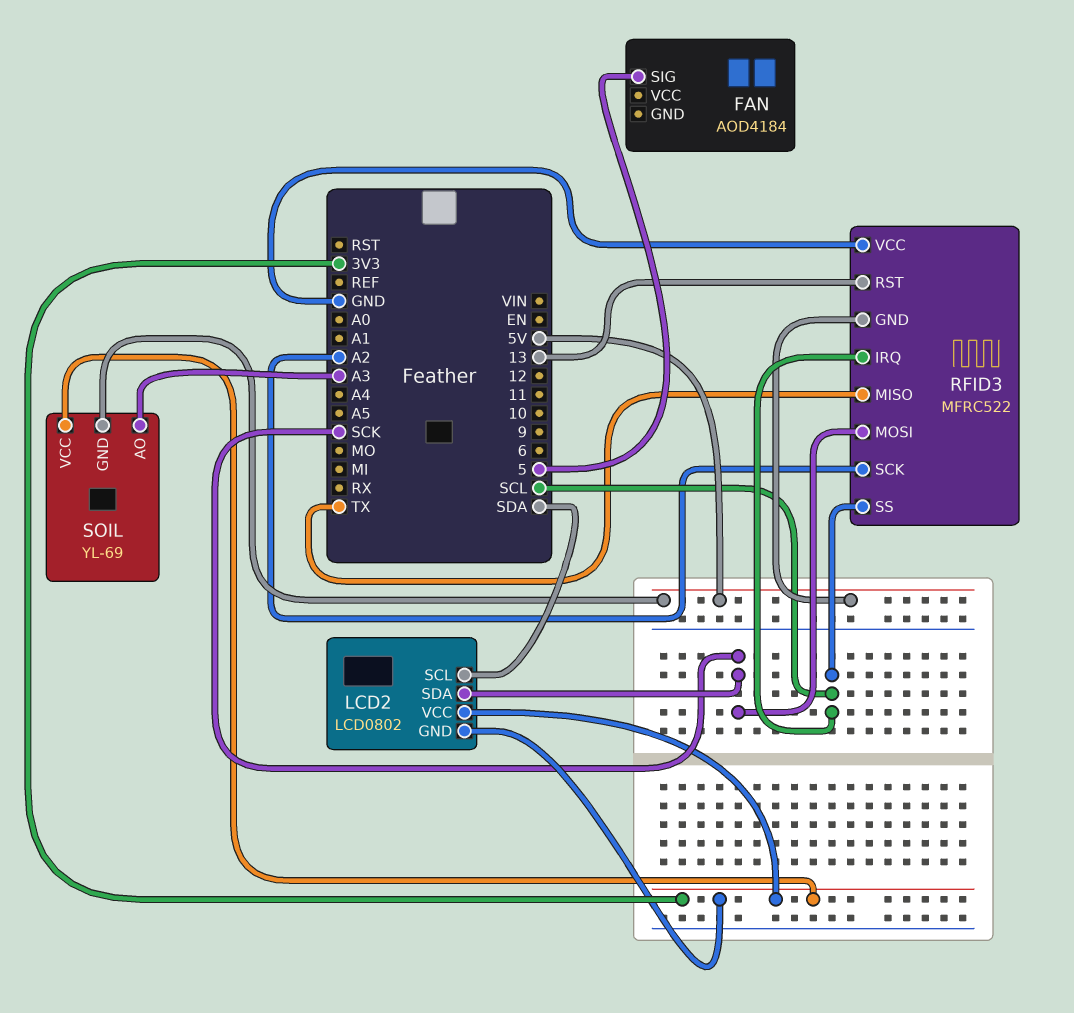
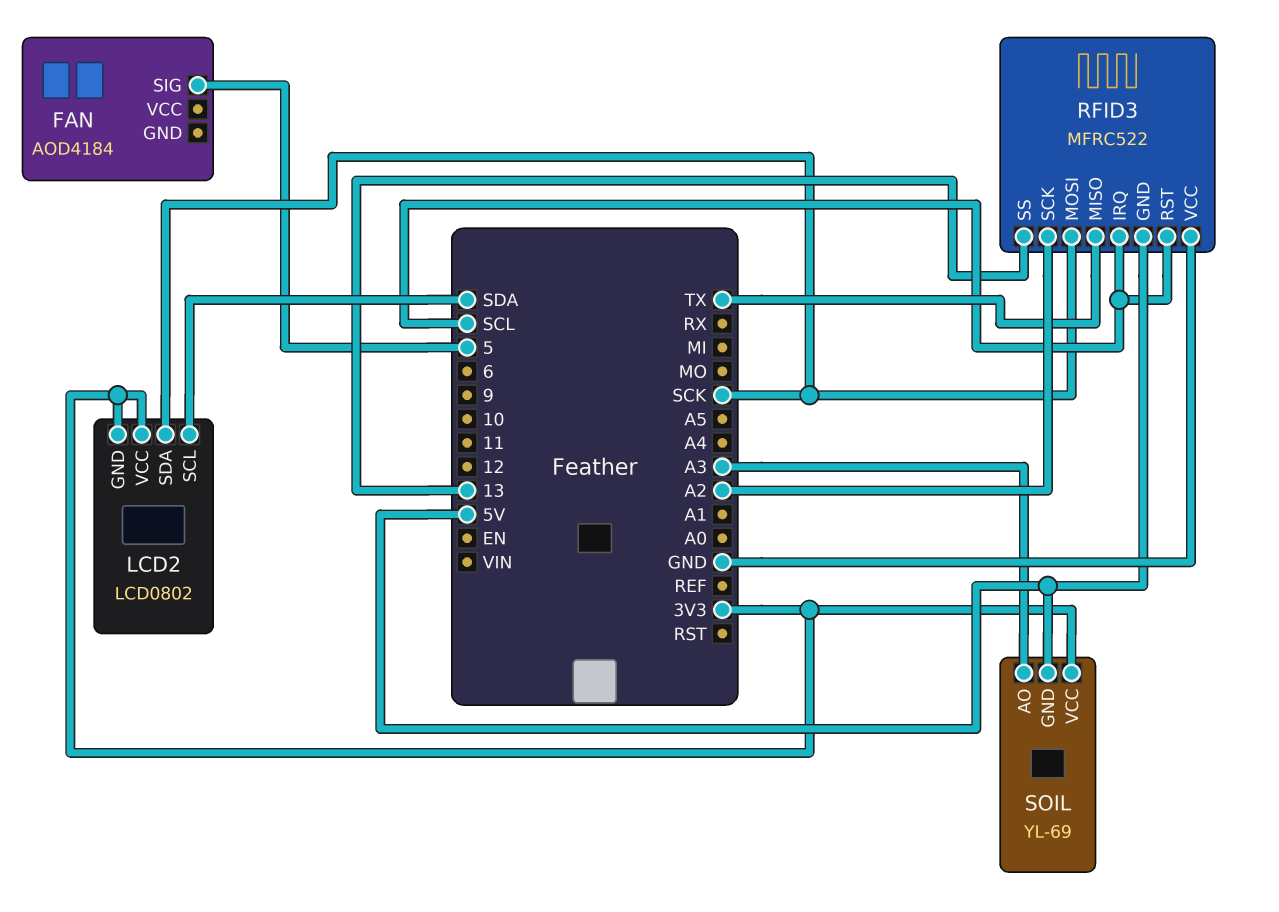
RFID3 pin RST: 13 -> SCL
RFID3 pin SS: SCL -> 13

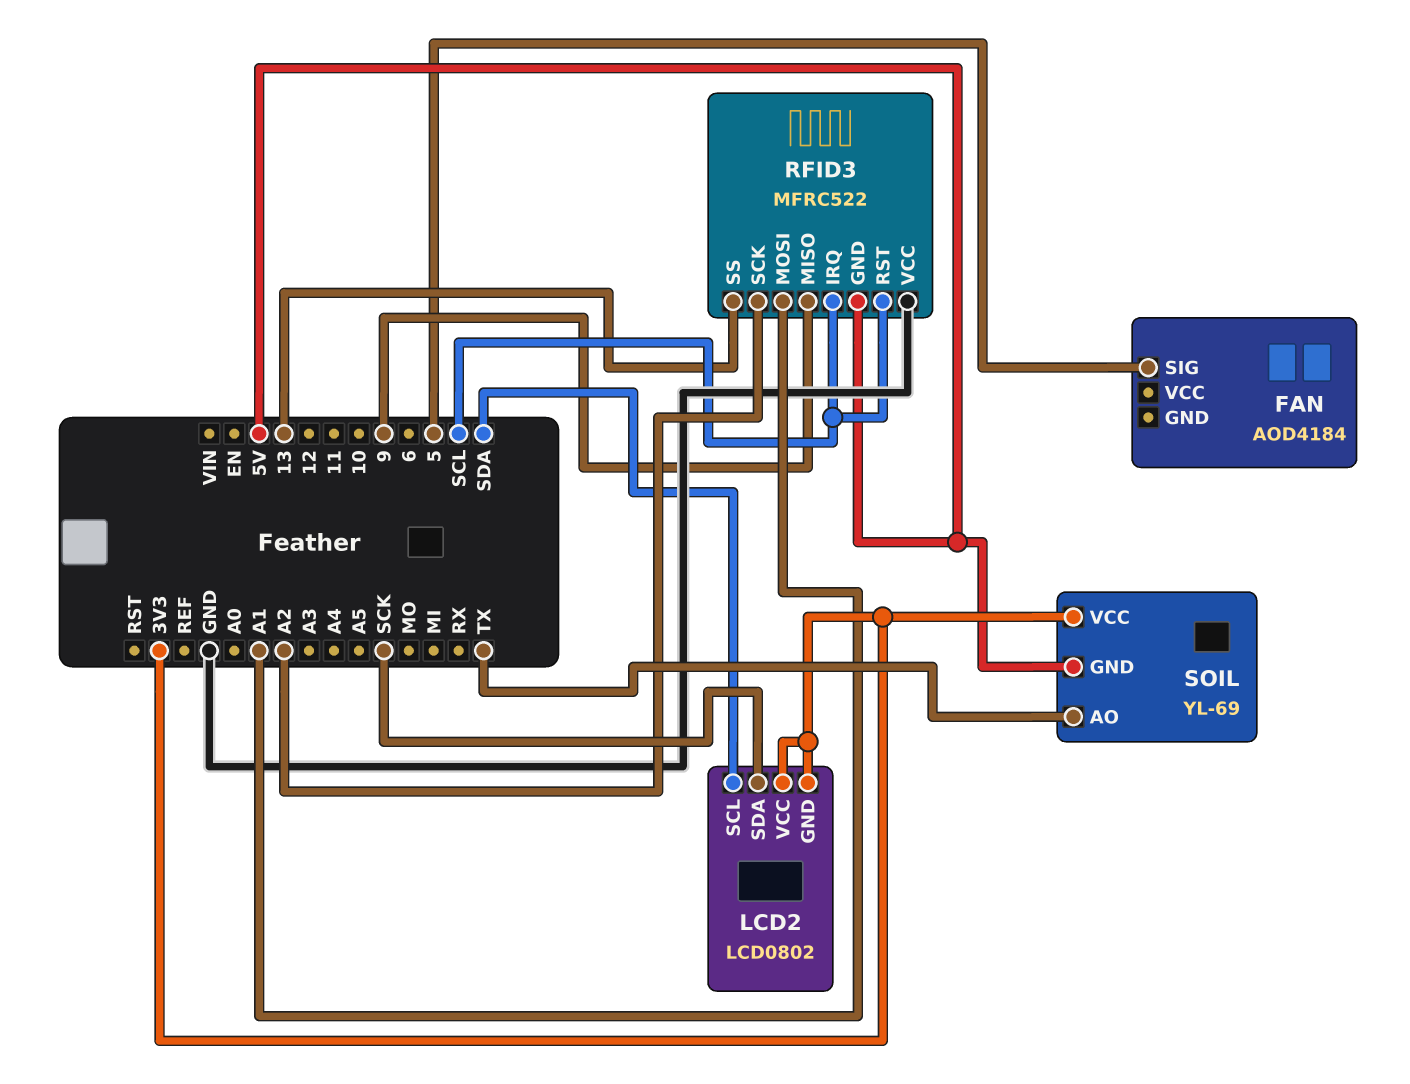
RFID3 pin MISO: TX -> 9
RFID3 pin MOSI: SCK -> A1
SOIL pin AO: A3 -> TX

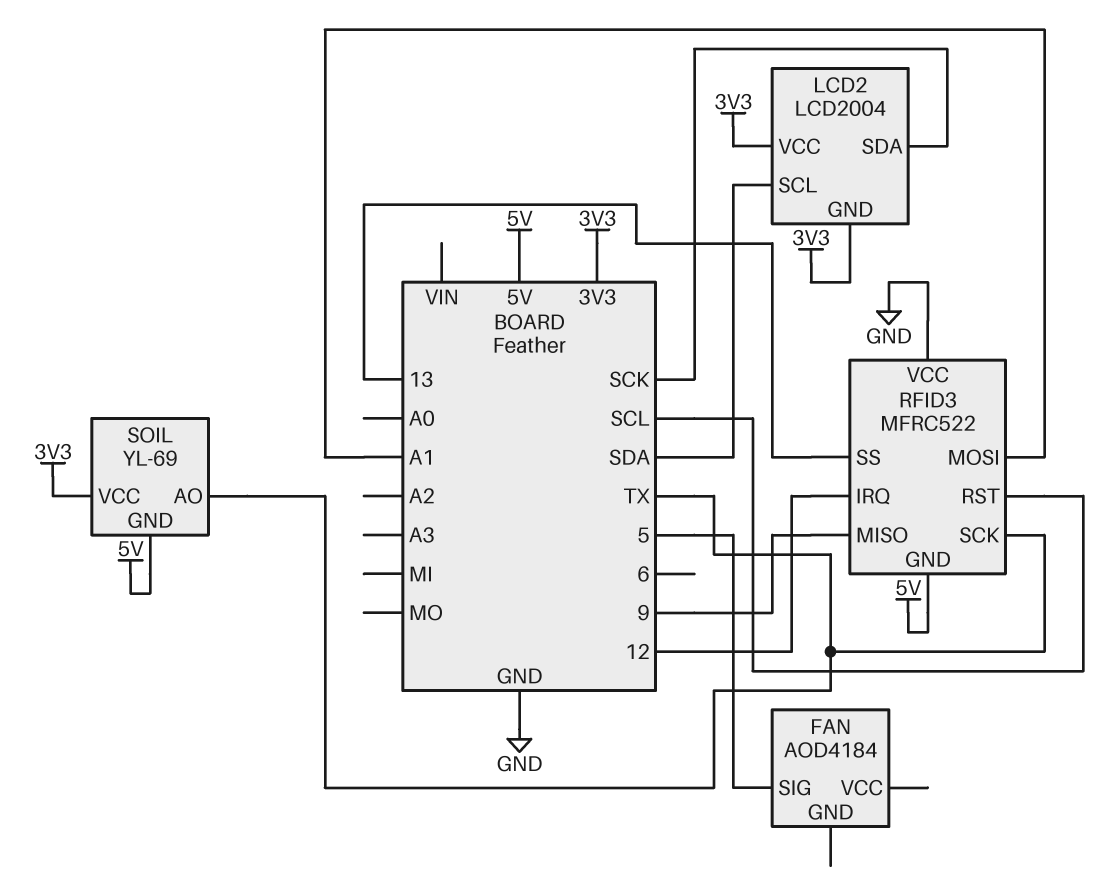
LCD2: LCD0802 -> LCD2004
RFID3 pin IRQ: SCL -> 12
RFID3 pin SCK: A2 -> TX

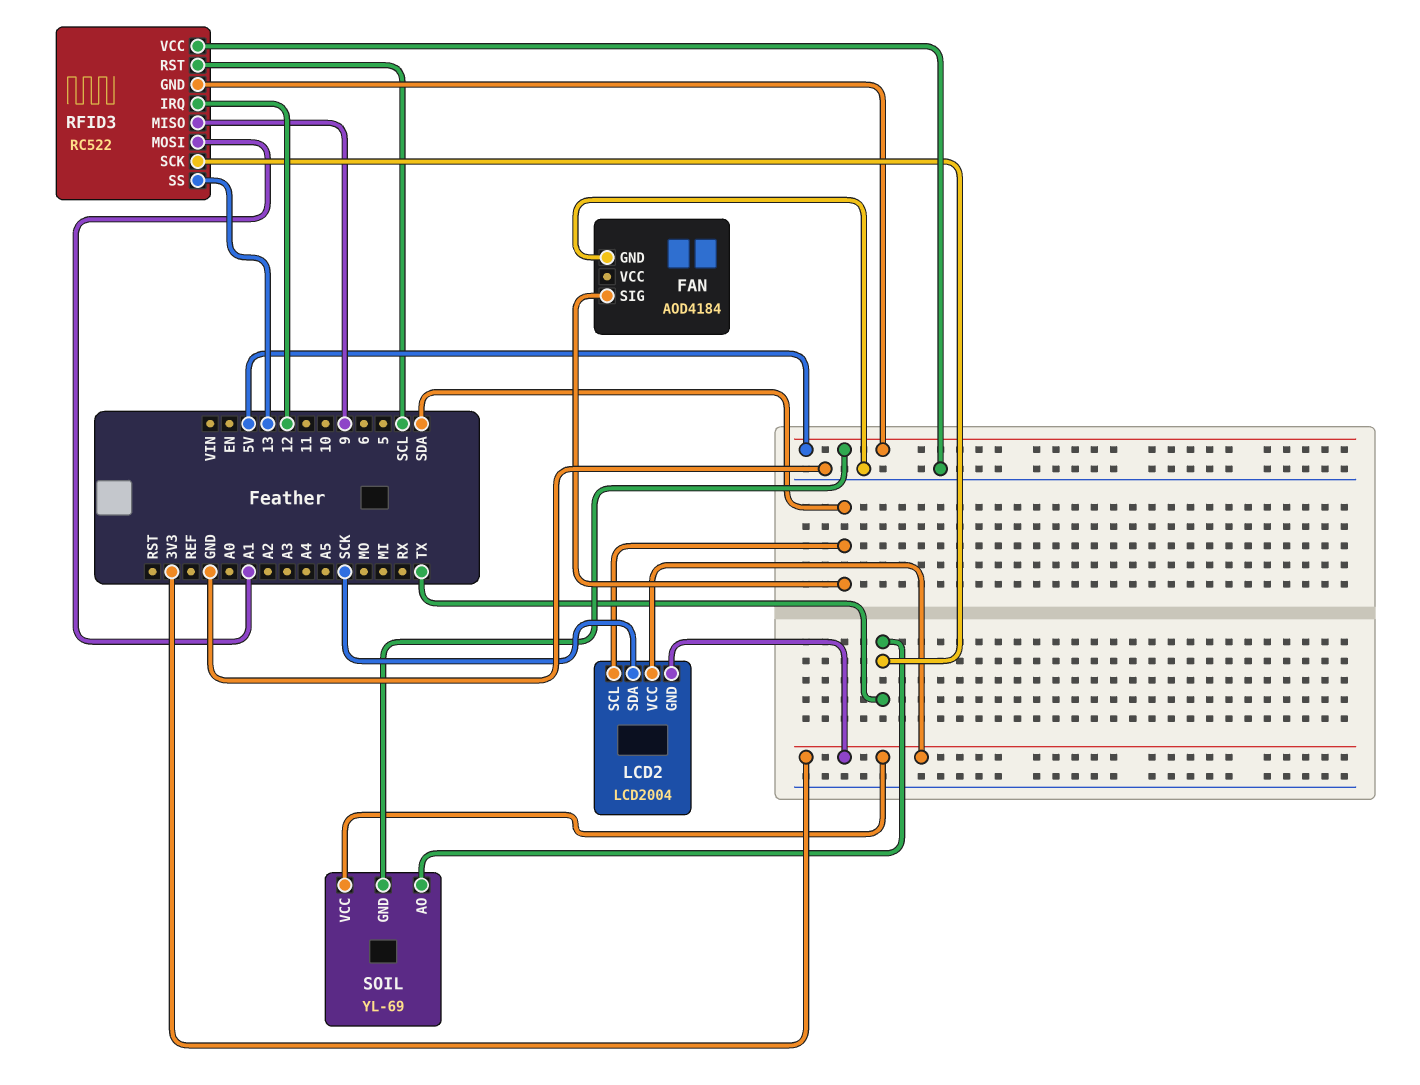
FAN pin GND: none -> GND
FAN pin SIG: 5 -> SDA
RFID3: MFRC522 -> RC522

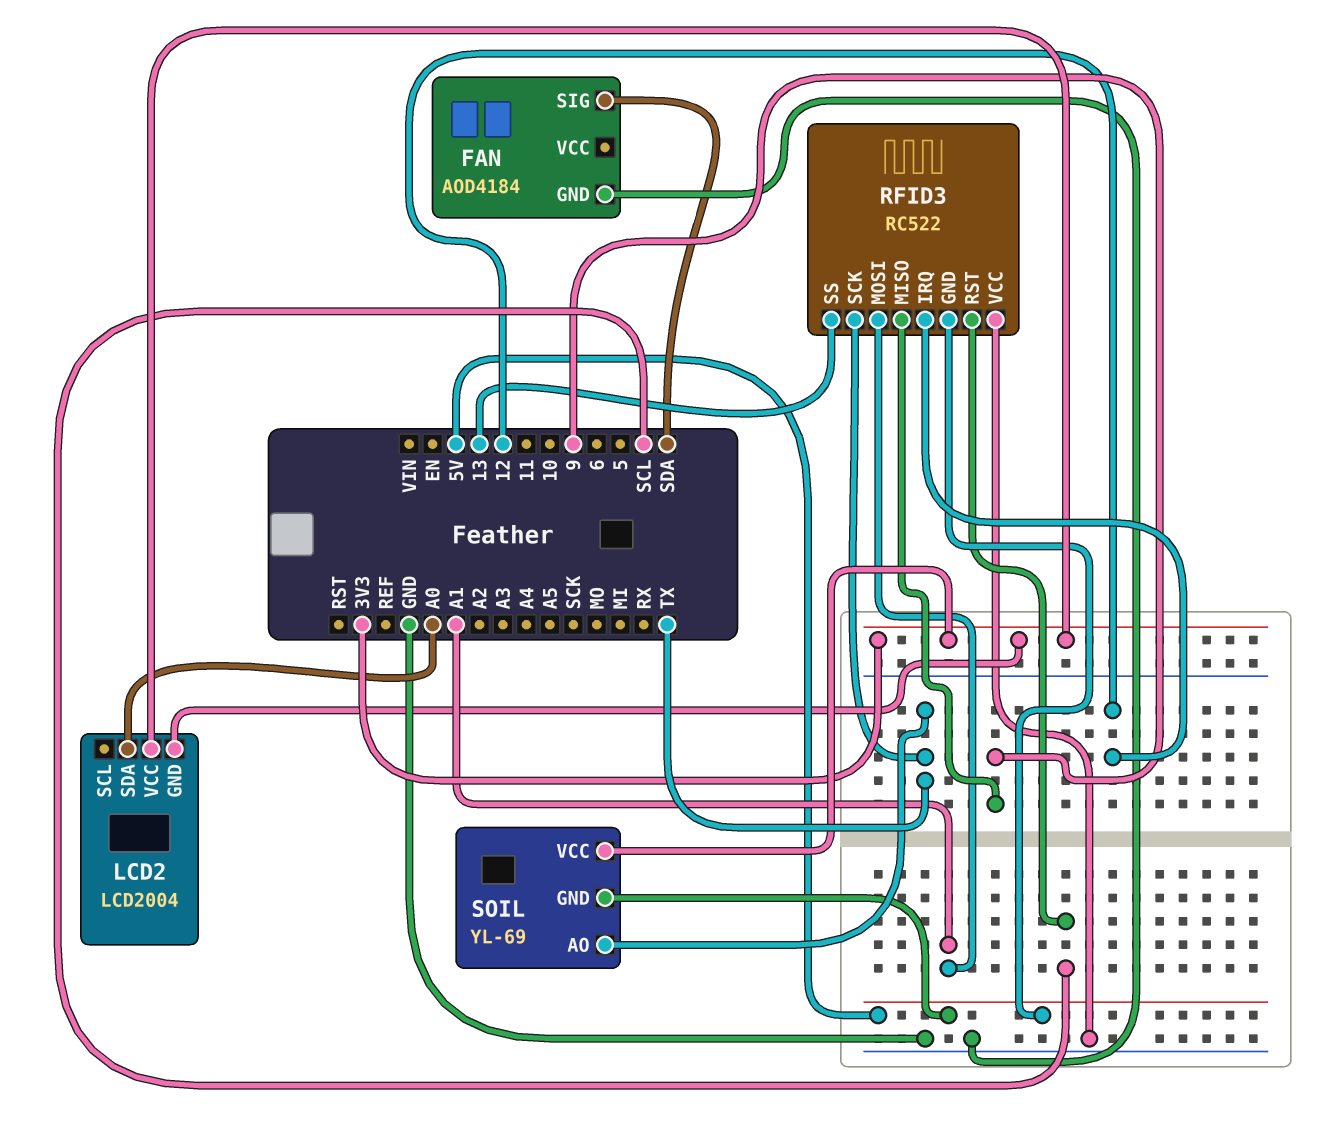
LCD2 pin SCL: SDA -> none
LCD2 pin SDA: SCK -> A0

